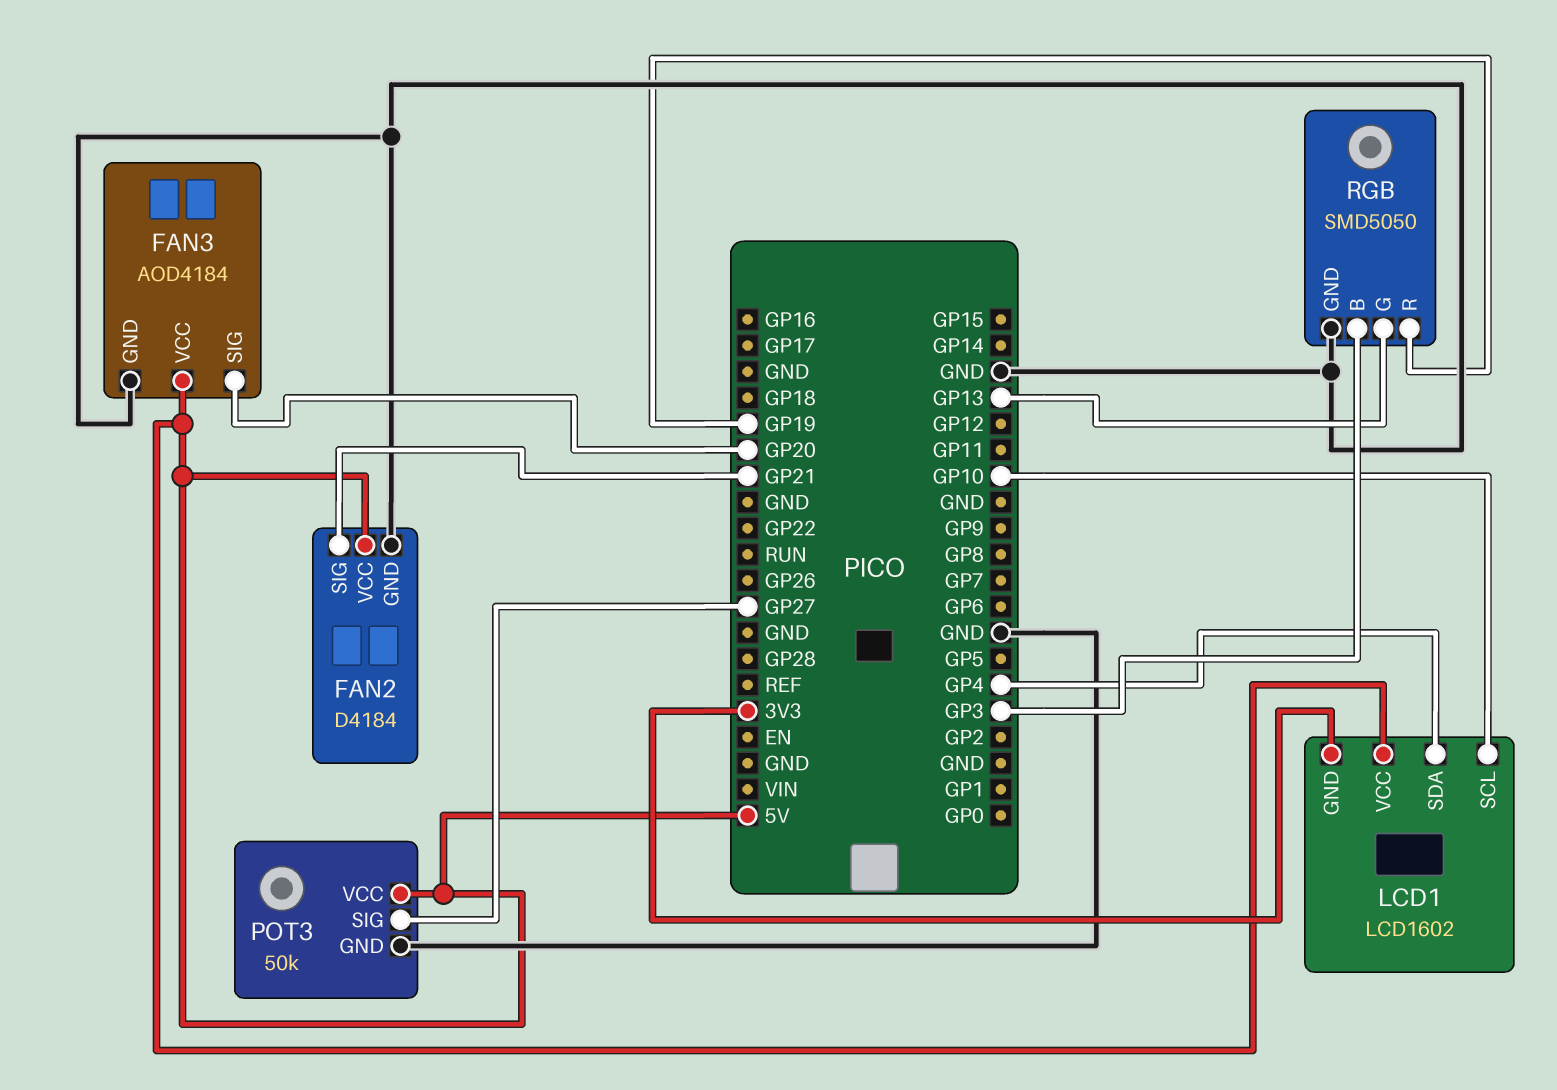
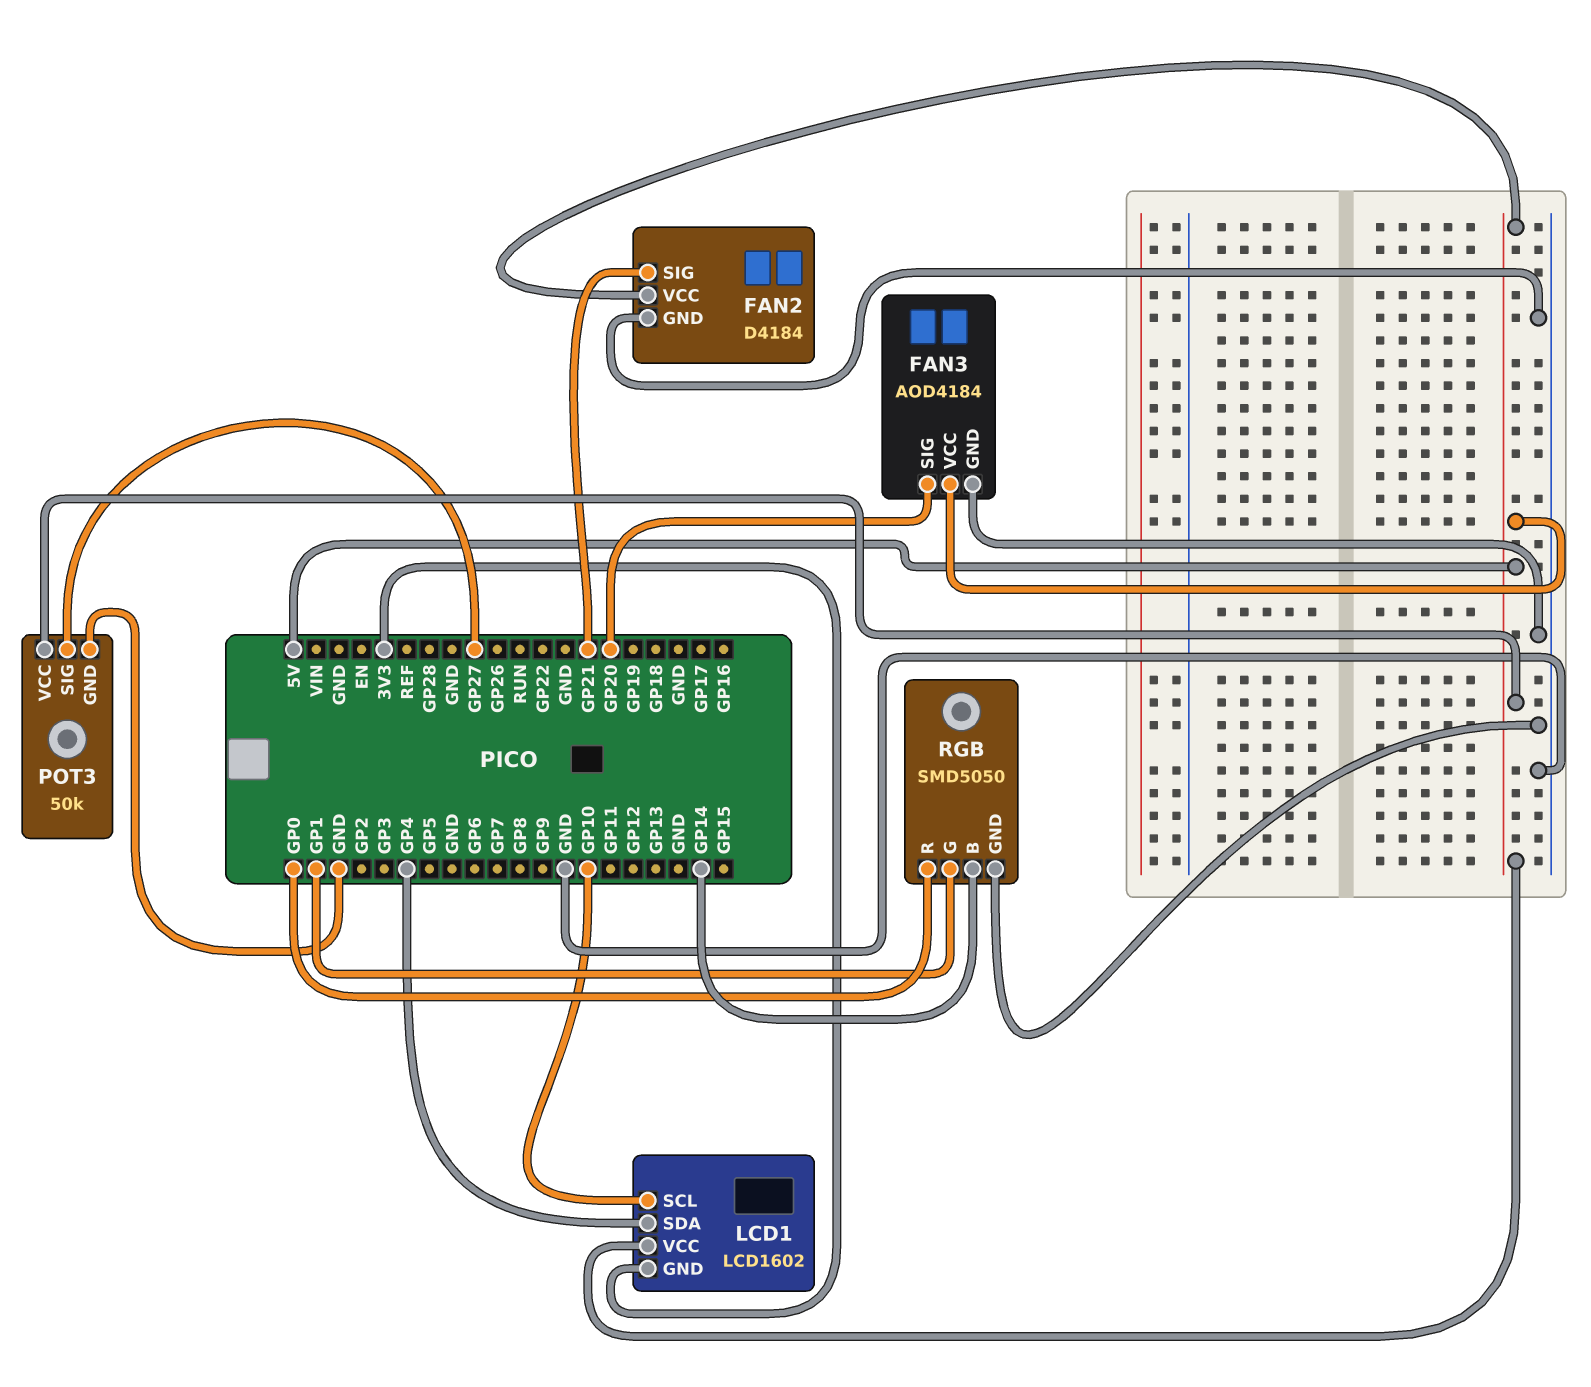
RGB pin B: GP3 -> GP14
RGB pin G: GP13 -> GP1
RGB pin R: GP19 -> GP0

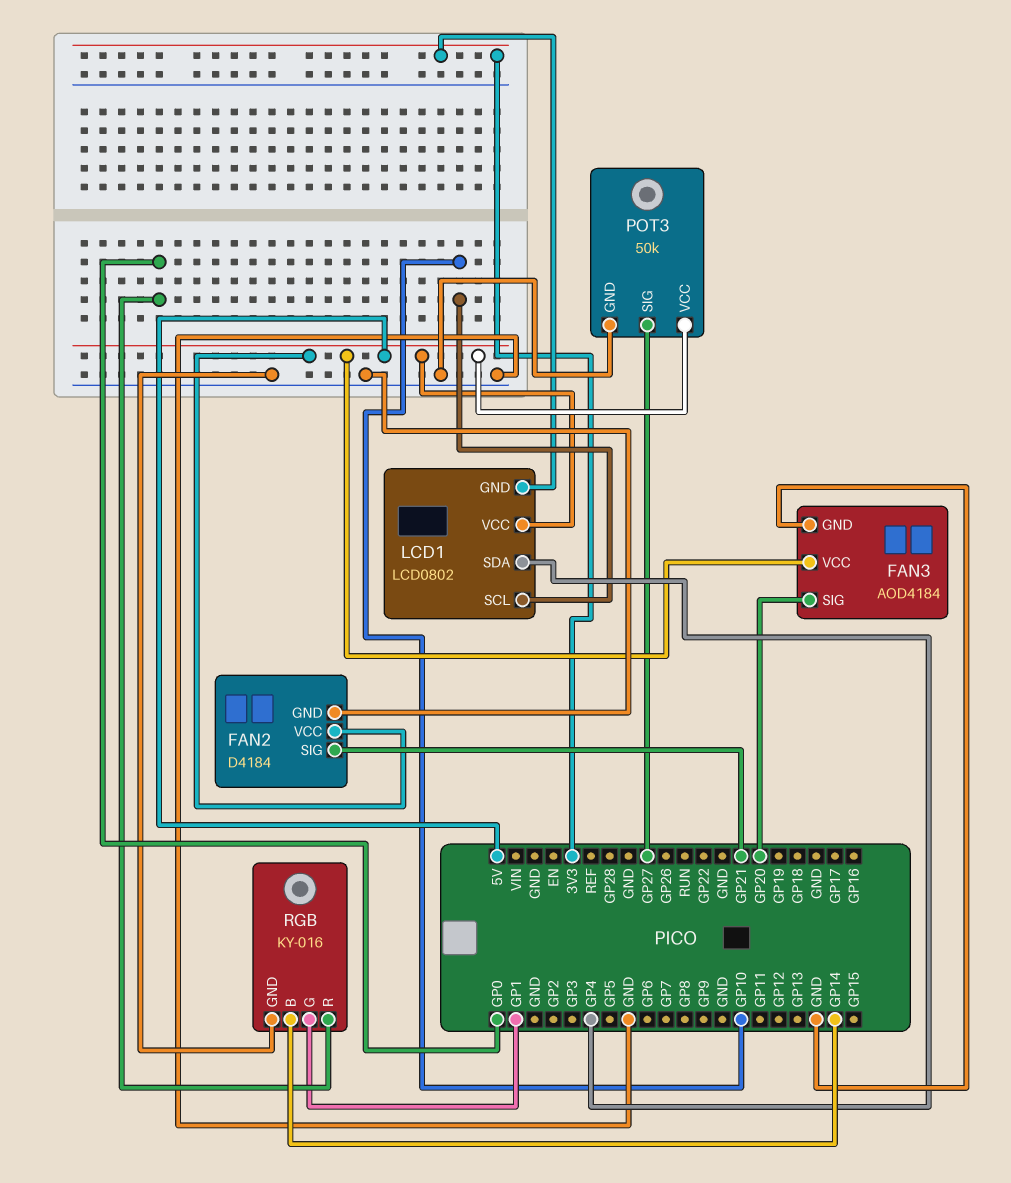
LCD1: LCD1602 -> LCD0802
RGB: SMD5050 -> KY-016

